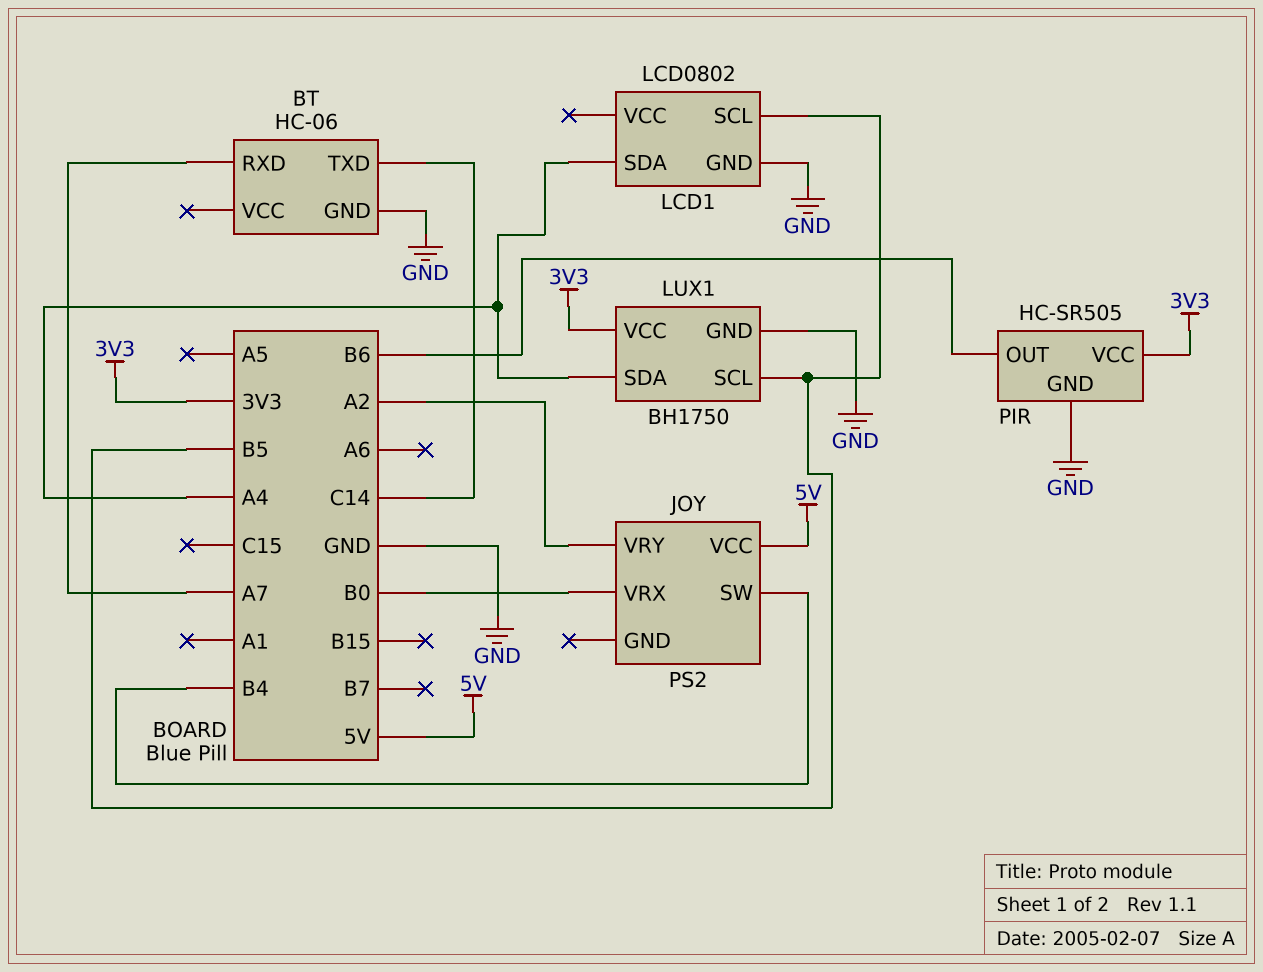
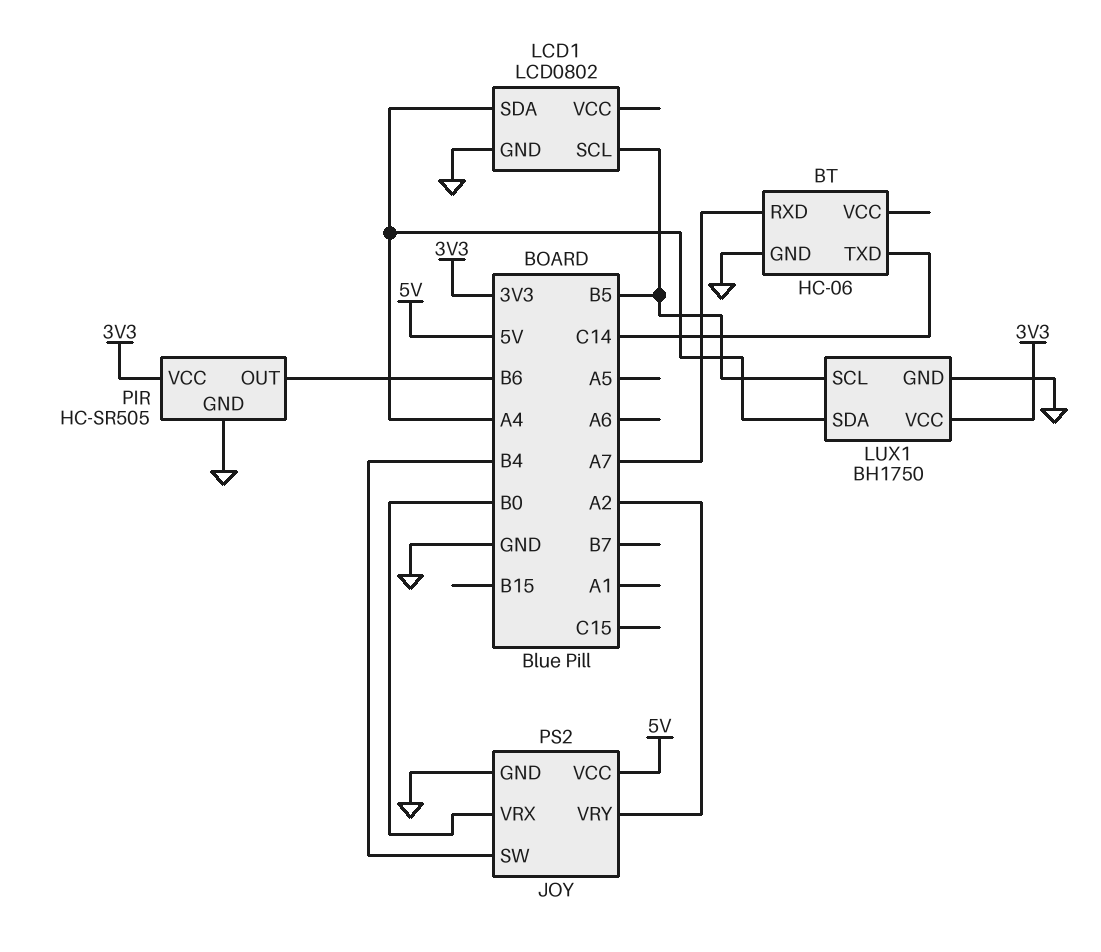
JOY pin GND: none -> GND

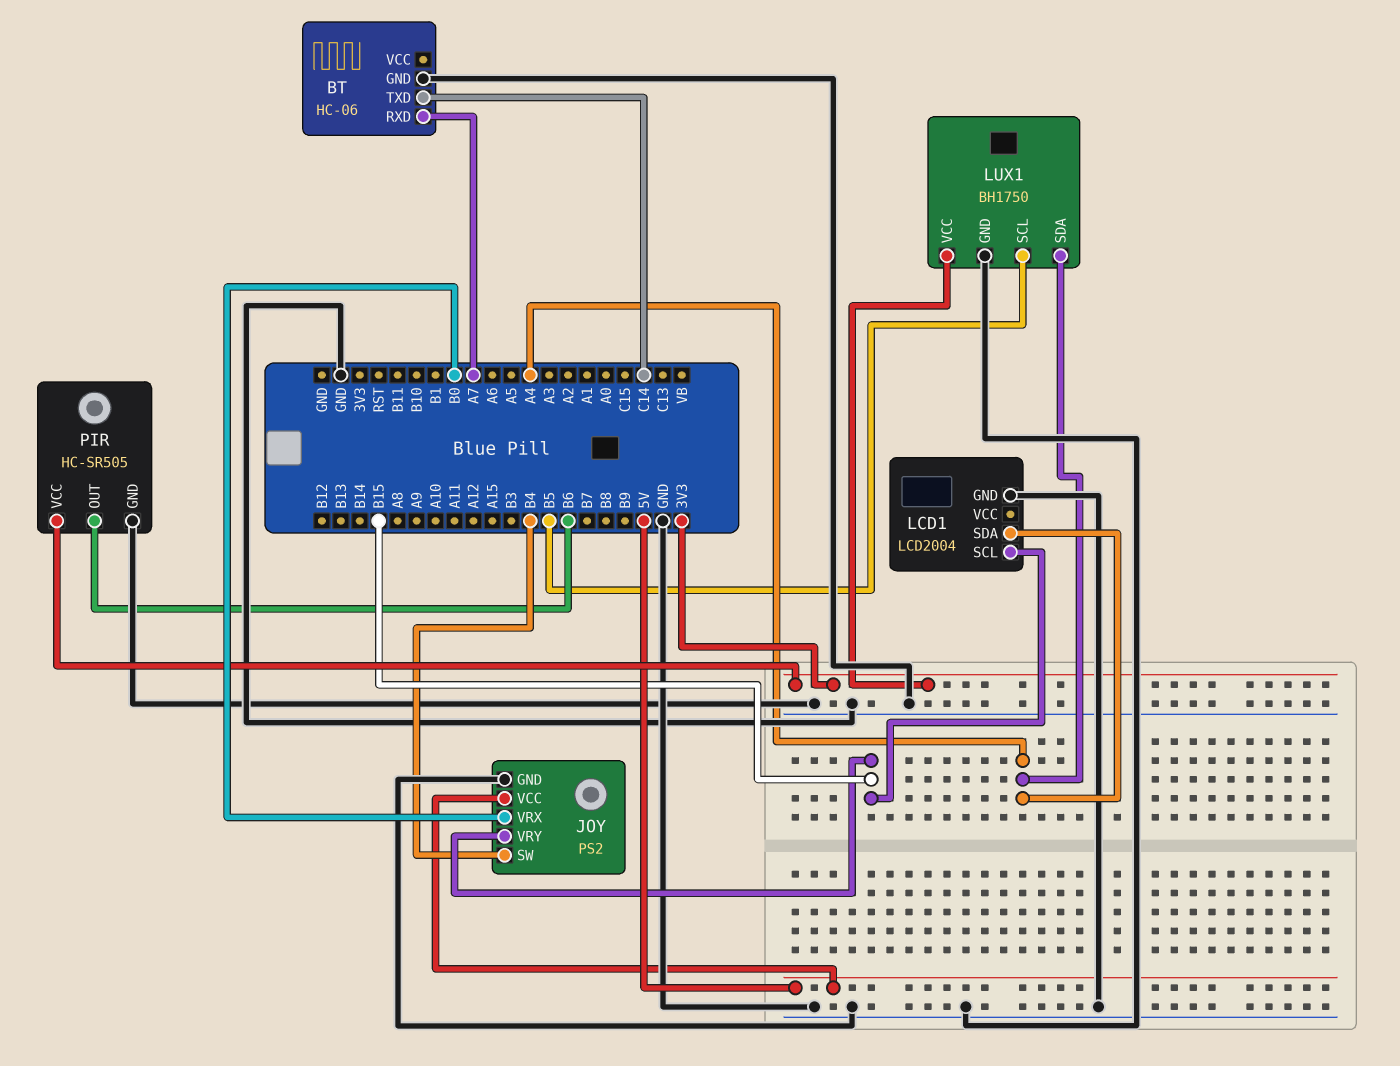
JOY pin VRY: A2 -> B15
LCD1: LCD0802 -> LCD2004
LCD1 pin SCL: B5 -> B15

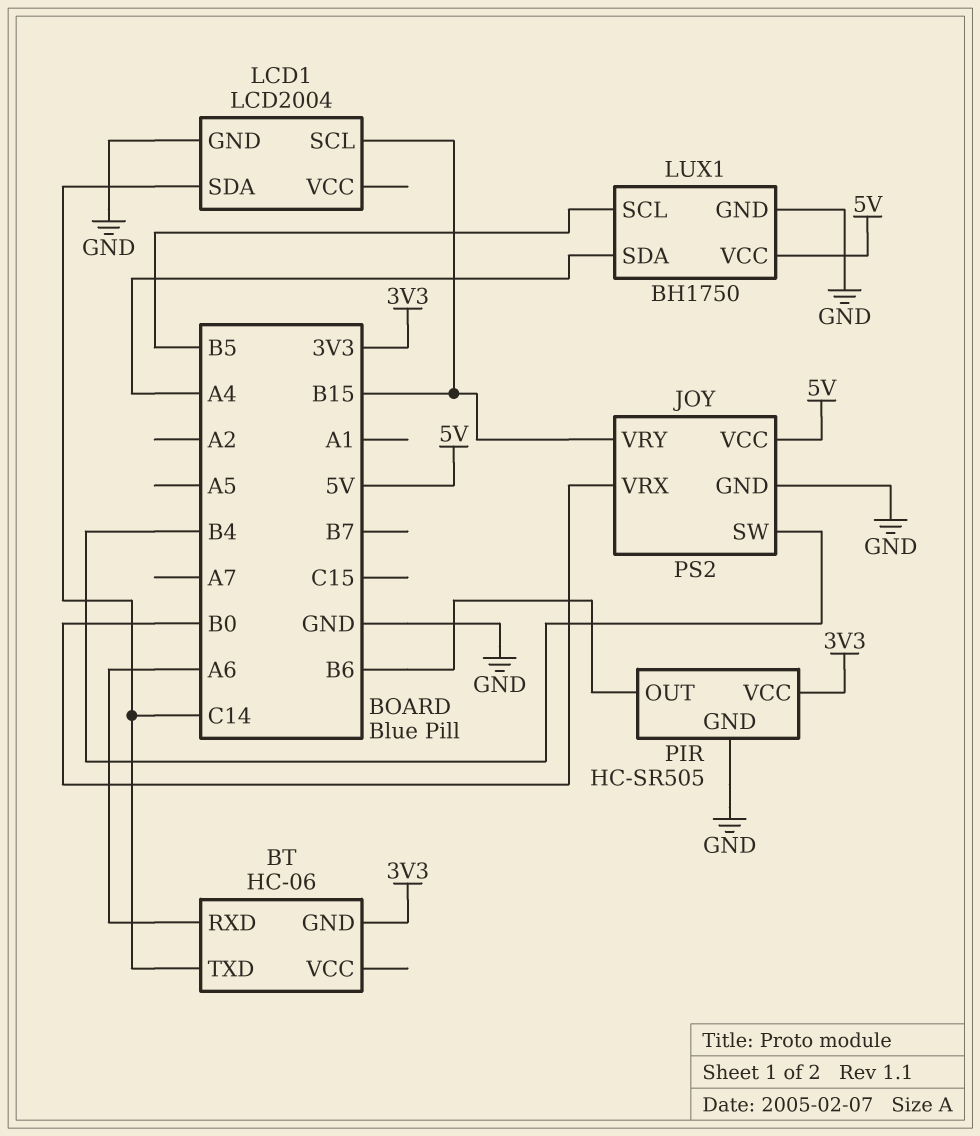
BT pin GND: GND -> 3V3
BT pin RXD: A7 -> A6
LCD1 pin SDA: A4 -> C14
LUX1 pin VCC: 3V3 -> 5V

